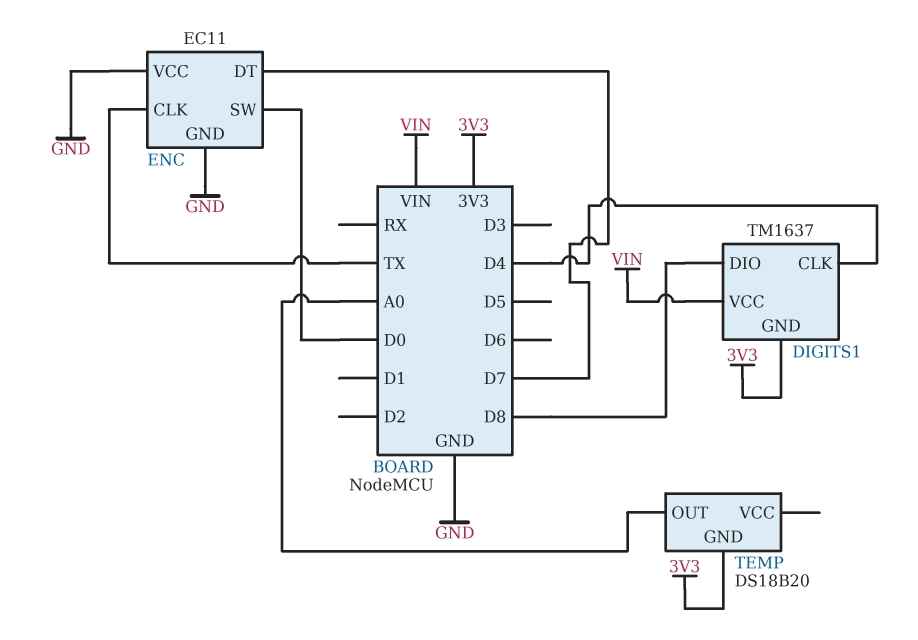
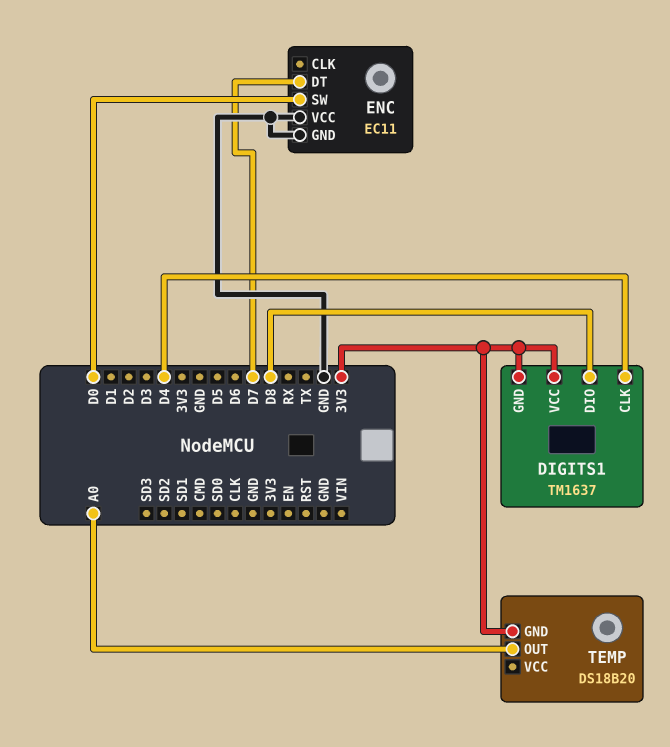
DIGITS1 pin VCC: VIN -> 3V3
ENC pin CLK: TX -> none

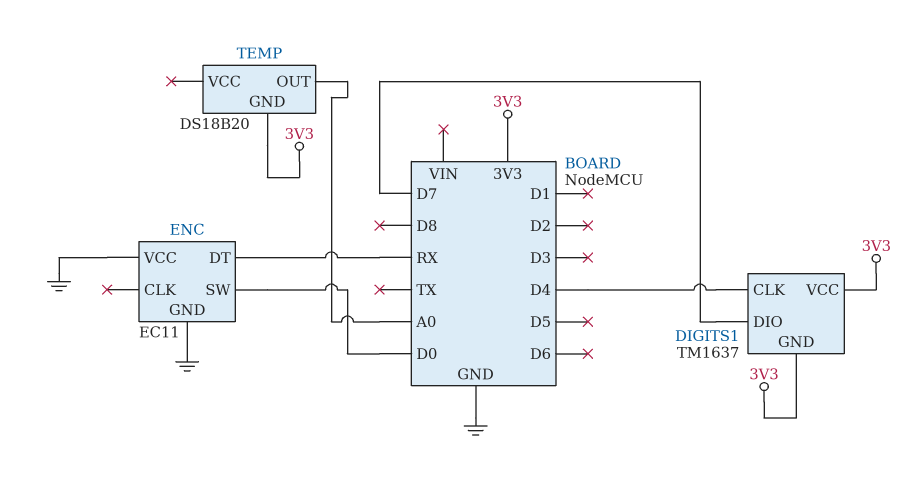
DIGITS1 pin DIO: D8 -> D7
ENC pin DT: D7 -> RX

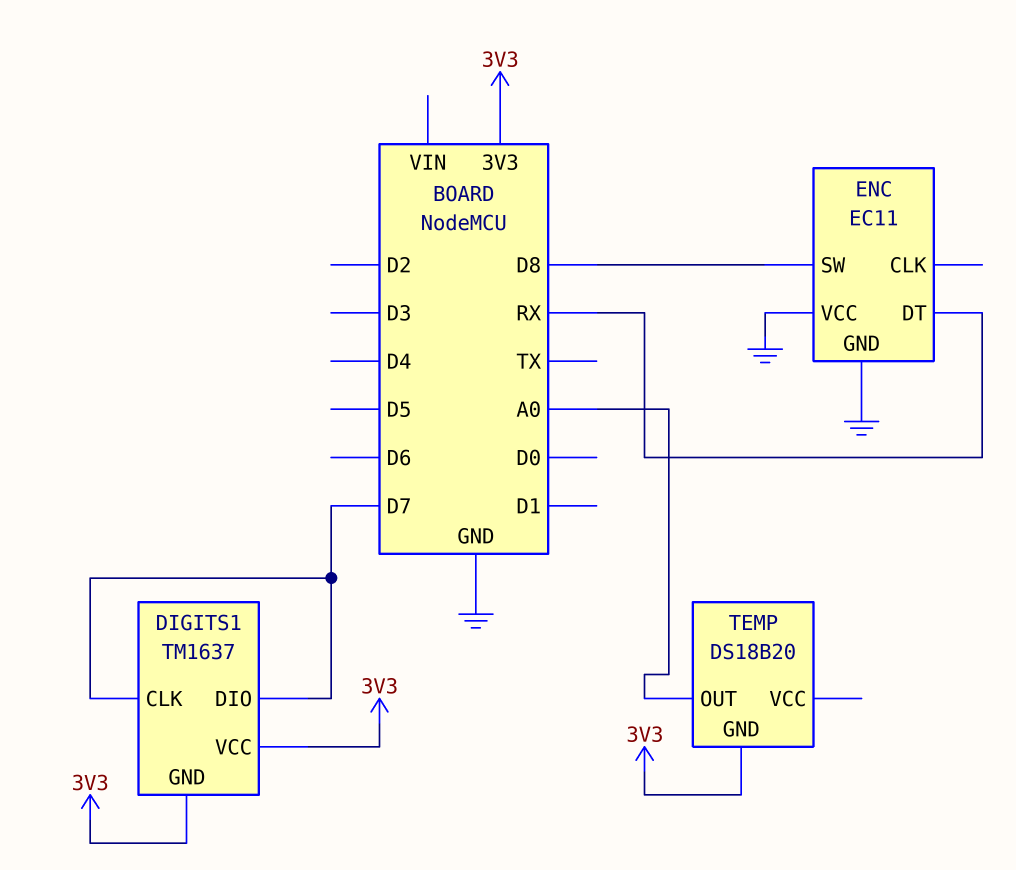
DIGITS1 pin CLK: D4 -> D7
ENC pin SW: D0 -> D8

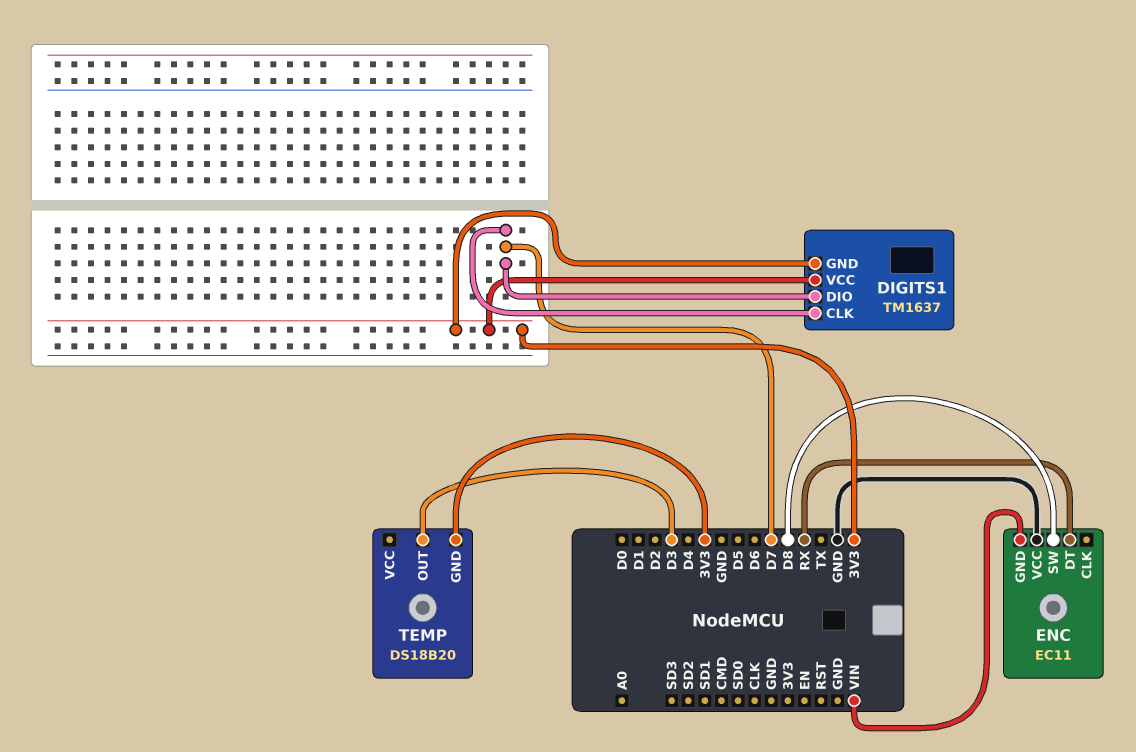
ENC pin GND: GND -> VIN
TEMP pin OUT: A0 -> D3

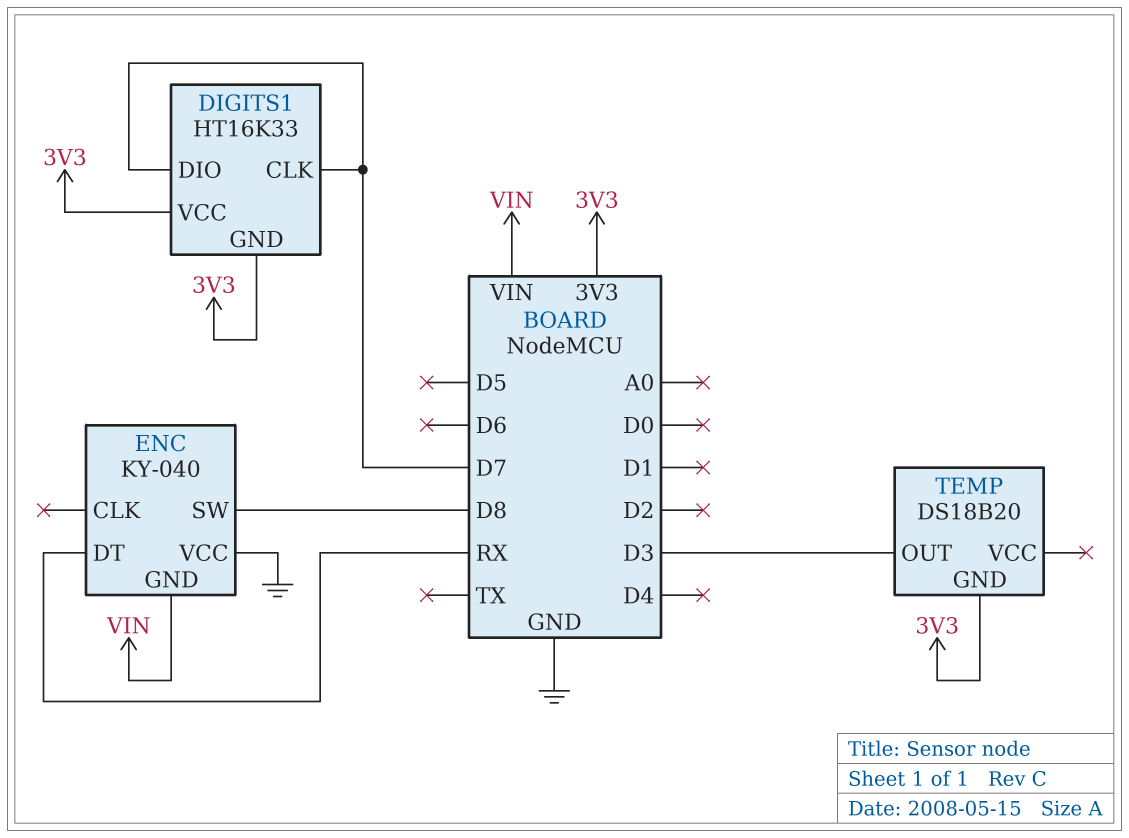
DIGITS1: TM1637 -> HT16K33
ENC: EC11 -> KY-040

